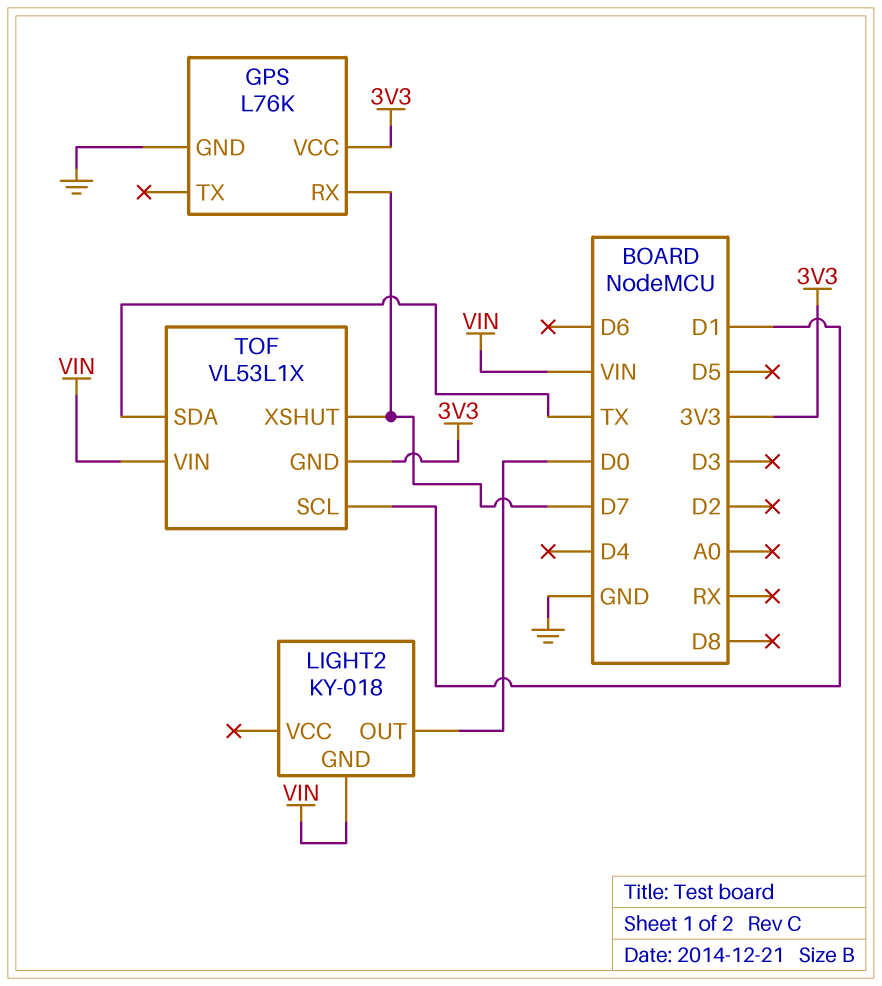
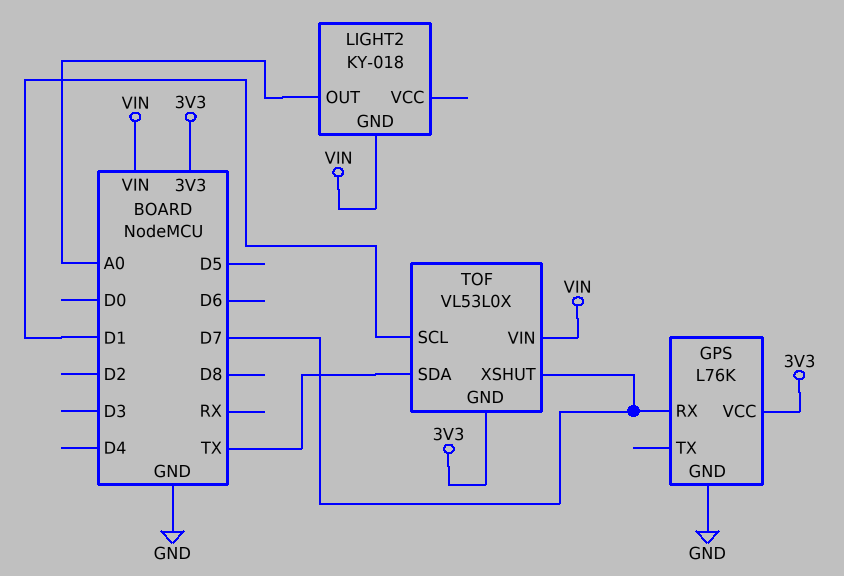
LIGHT2 pin OUT: D0 -> A0
TOF: VL53L1X -> VL53L0X

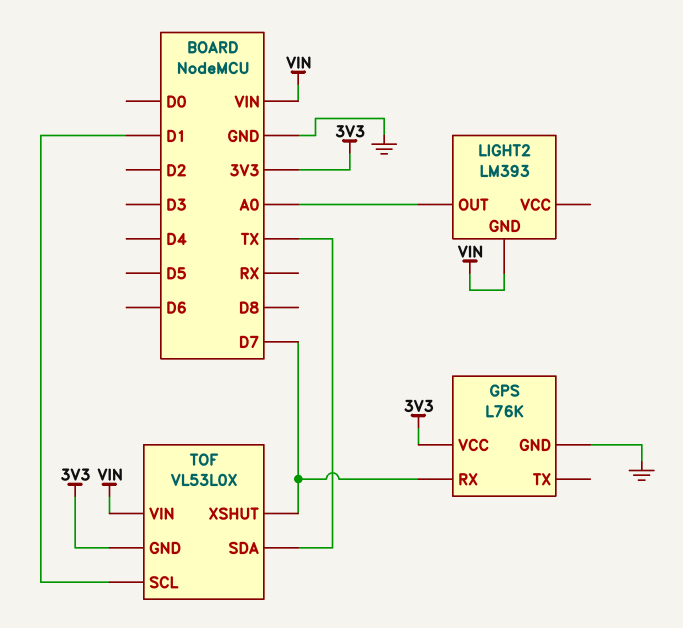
LIGHT2: KY-018 -> LM393

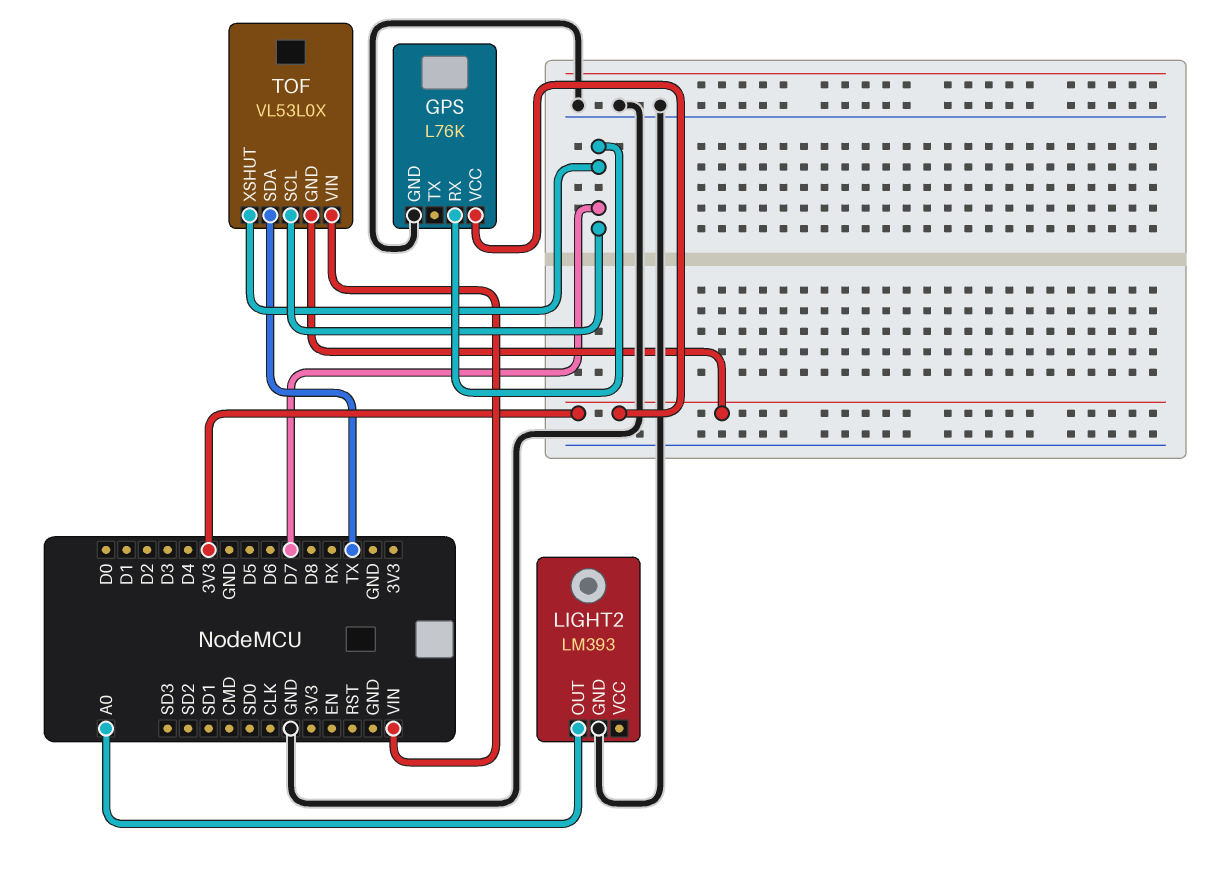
LIGHT2 pin GND: VIN -> GND
TOF pin SCL: D1 -> D7

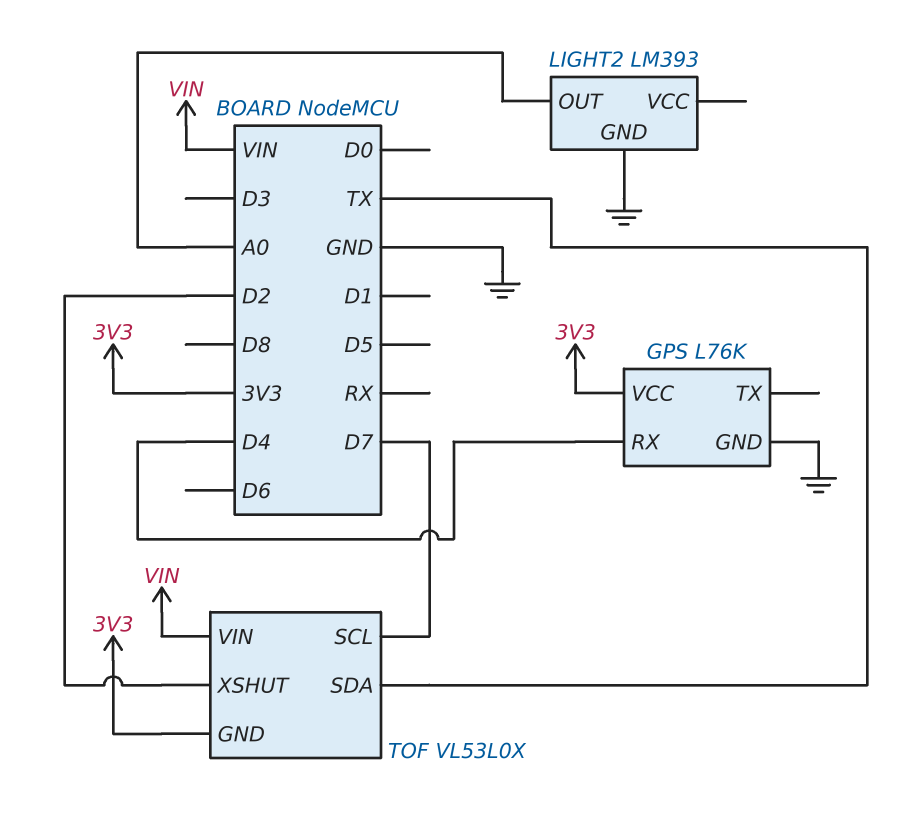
GPS pin RX: D7 -> D4
TOF pin XSHUT: D7 -> D2

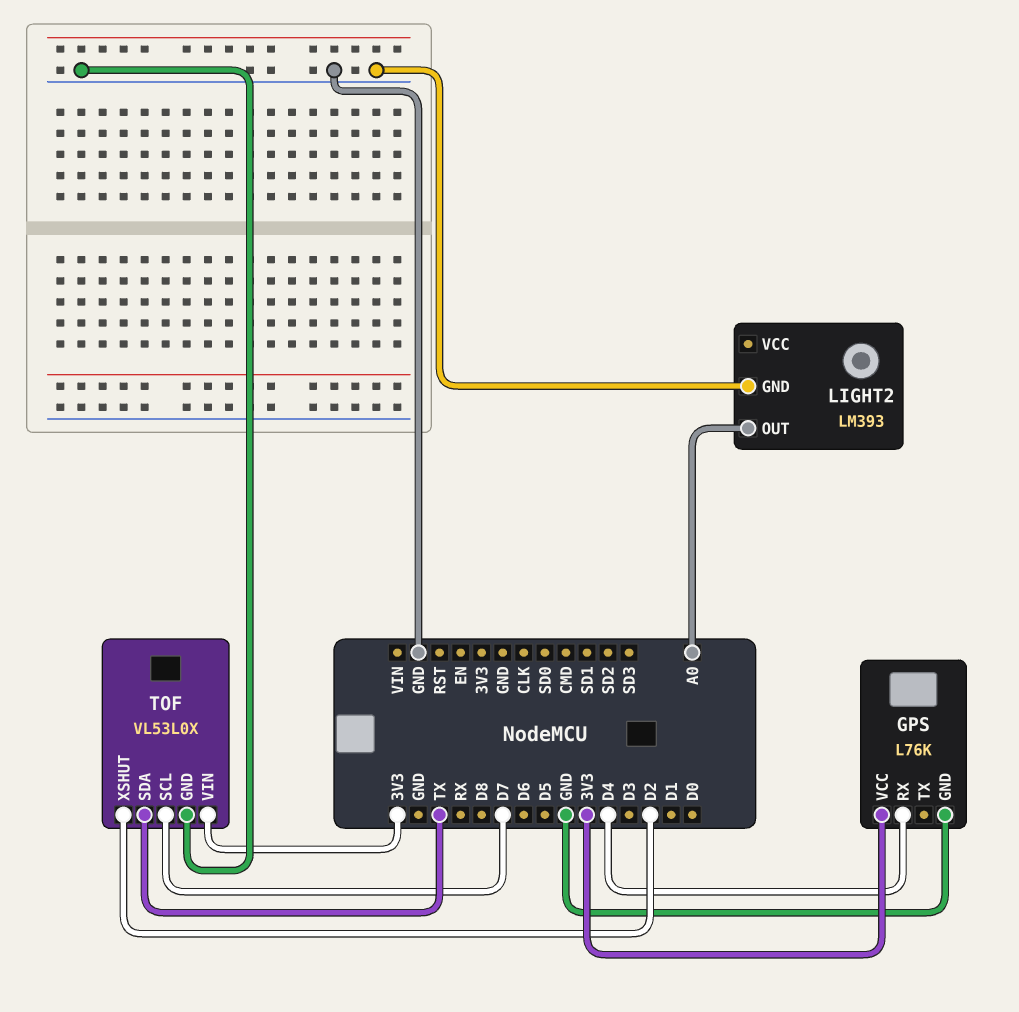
TOF pin GND: 3V3 -> GND
TOF pin VIN: VIN -> 3V3

